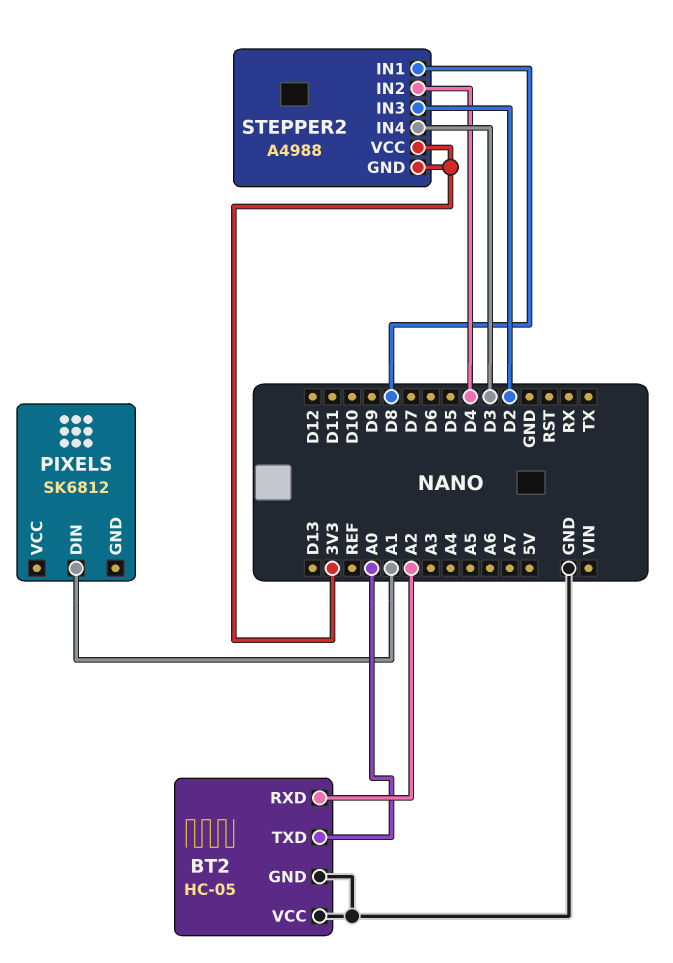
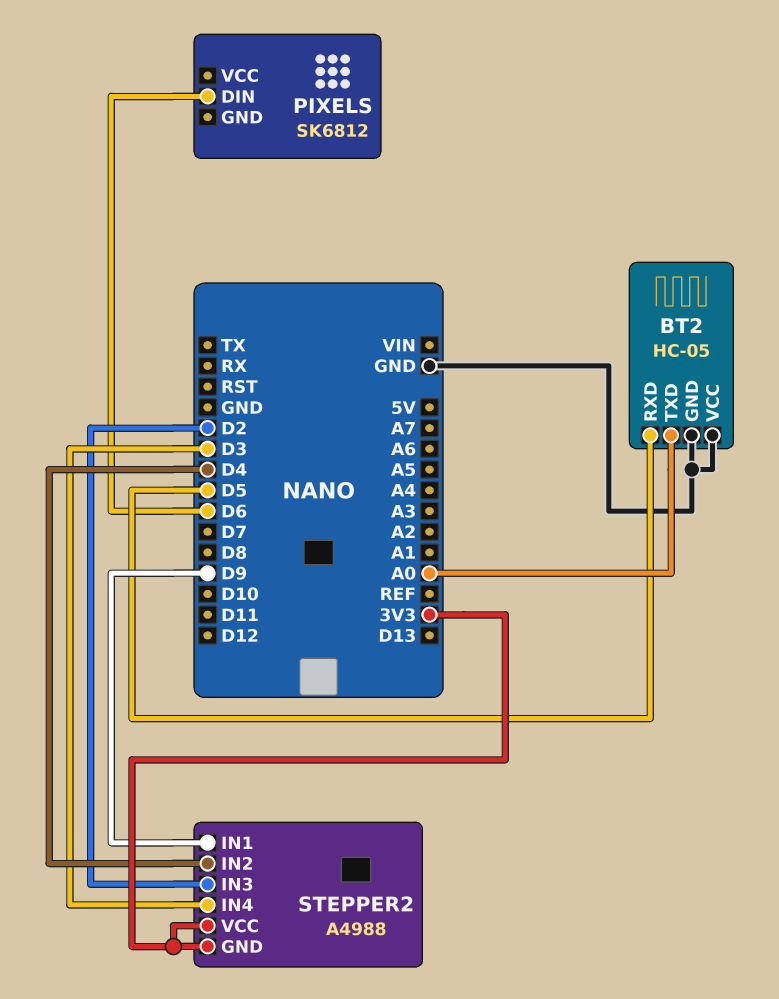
BT2 pin RXD: A2 -> D5
PIXELS pin DIN: A1 -> D6
STEPPER2 pin IN1: D8 -> D9

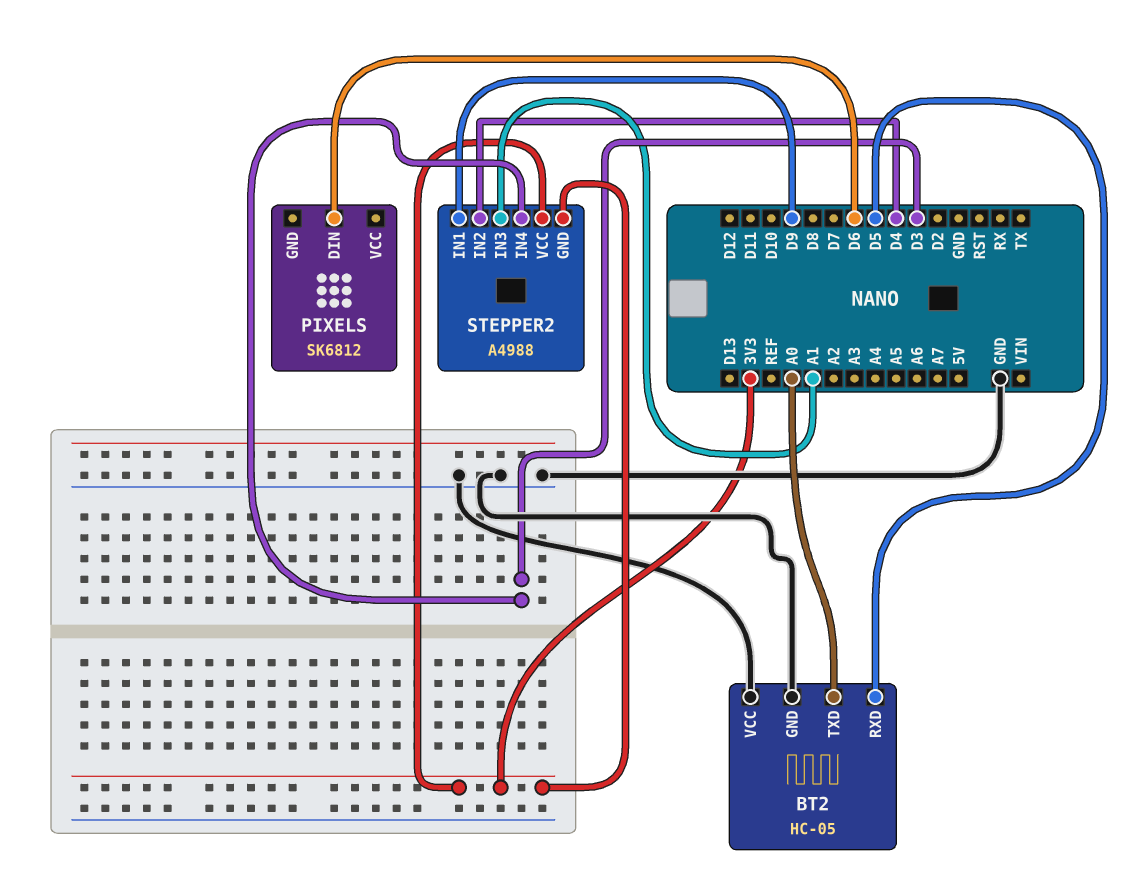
STEPPER2 pin IN3: D2 -> A1

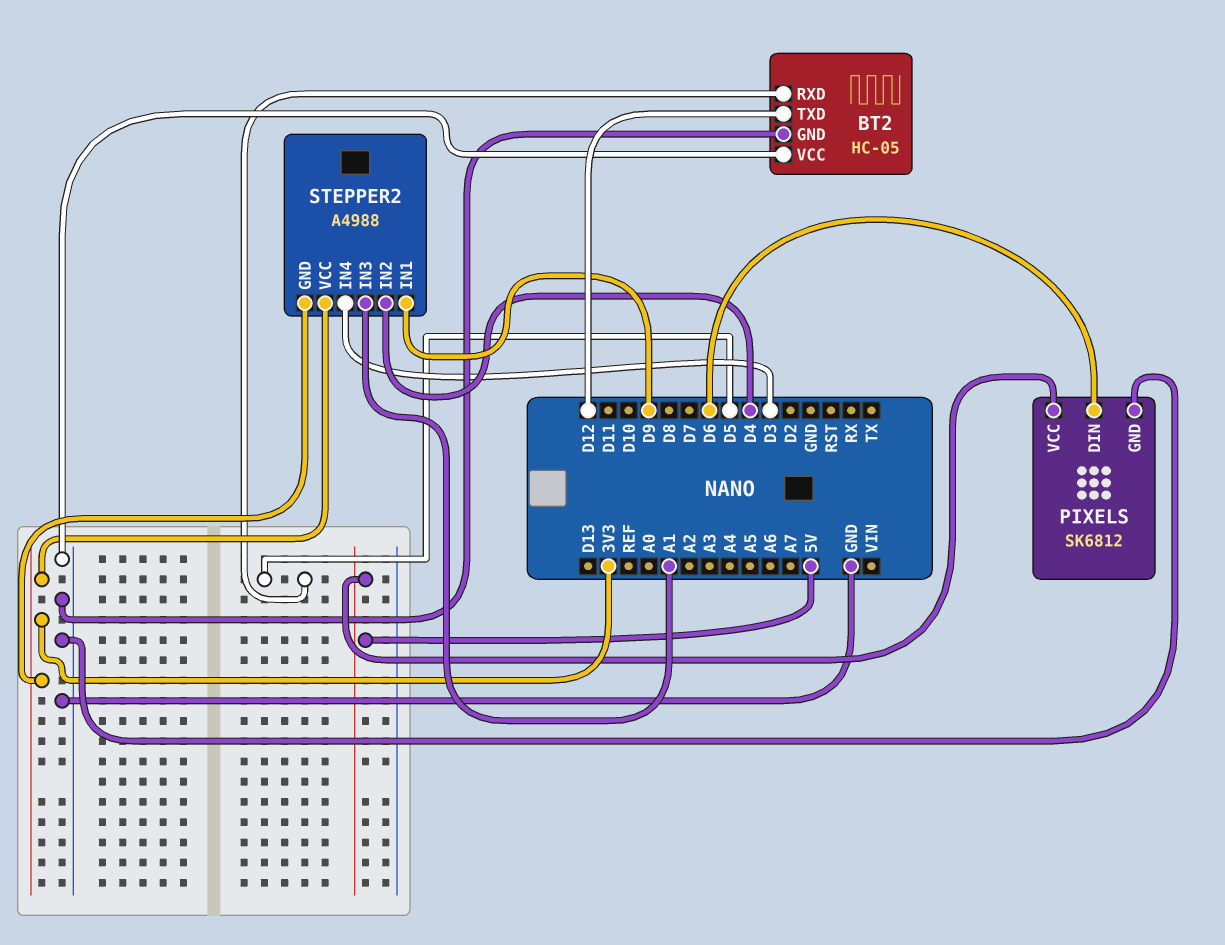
BT2 pin TXD: A0 -> D12
PIXELS pin GND: none -> GND
PIXELS pin VCC: none -> 5V

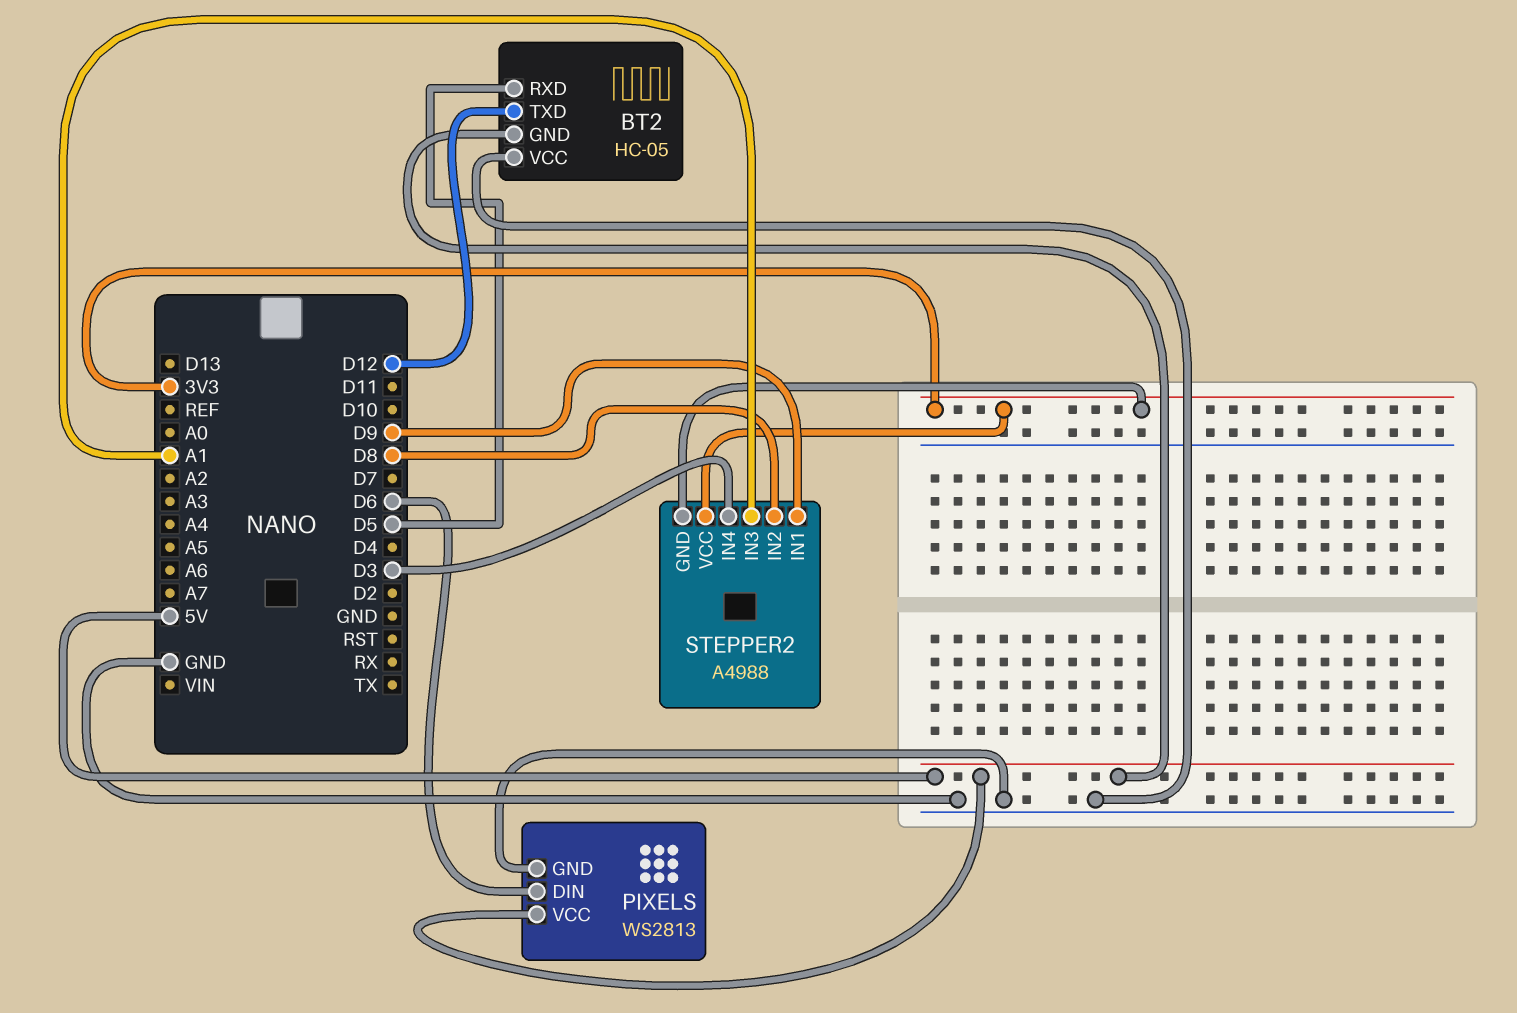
BT2 pin GND: GND -> 5V
PIXELS: SK6812 -> WS2813
STEPPER2 pin IN2: D4 -> D8

